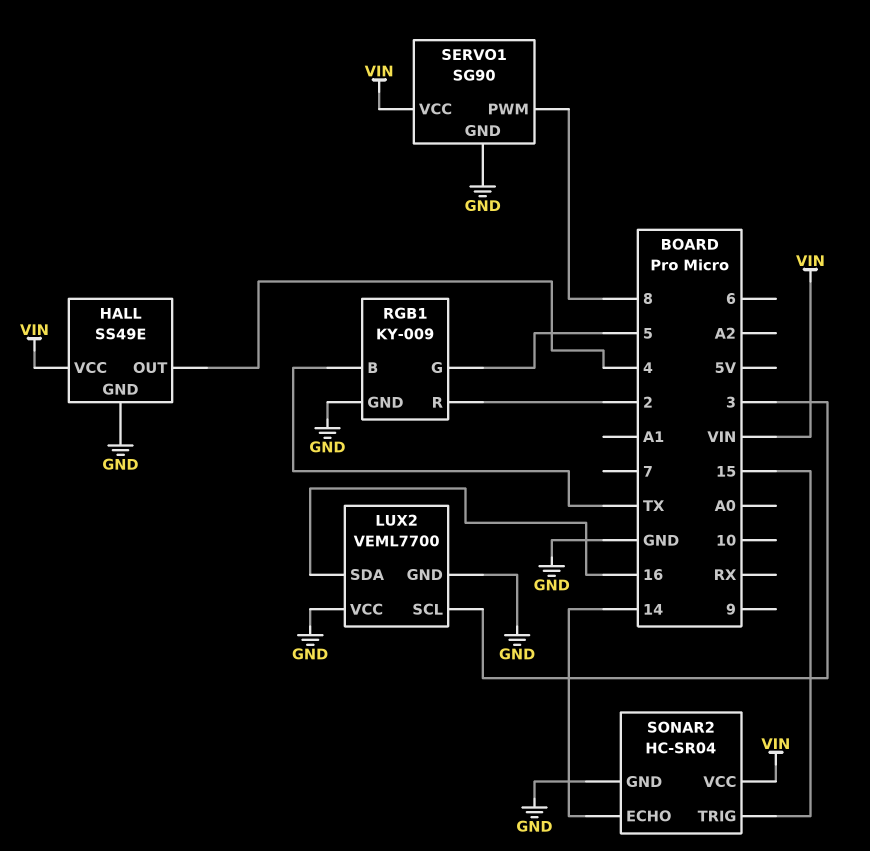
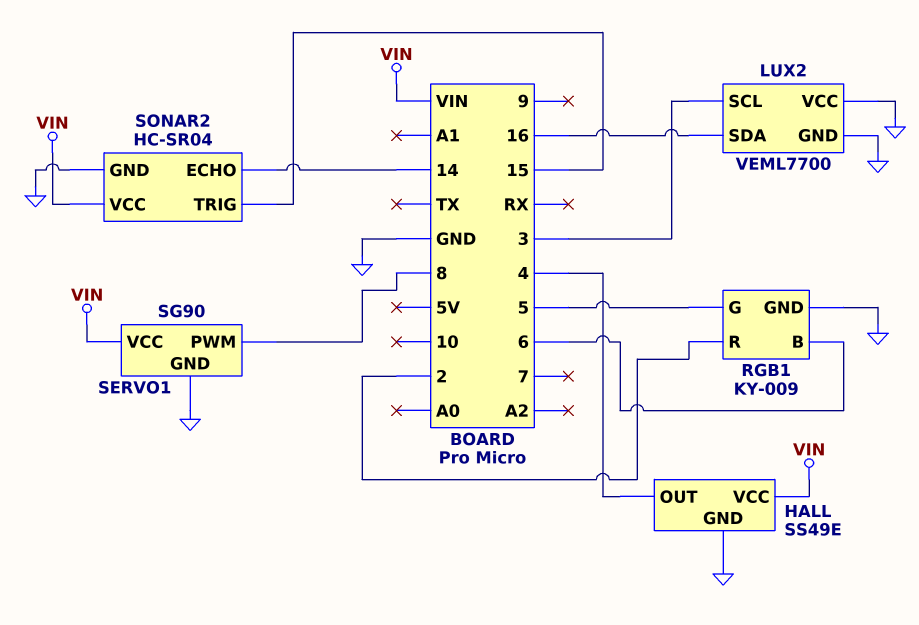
RGB1 pin B: TX -> 6

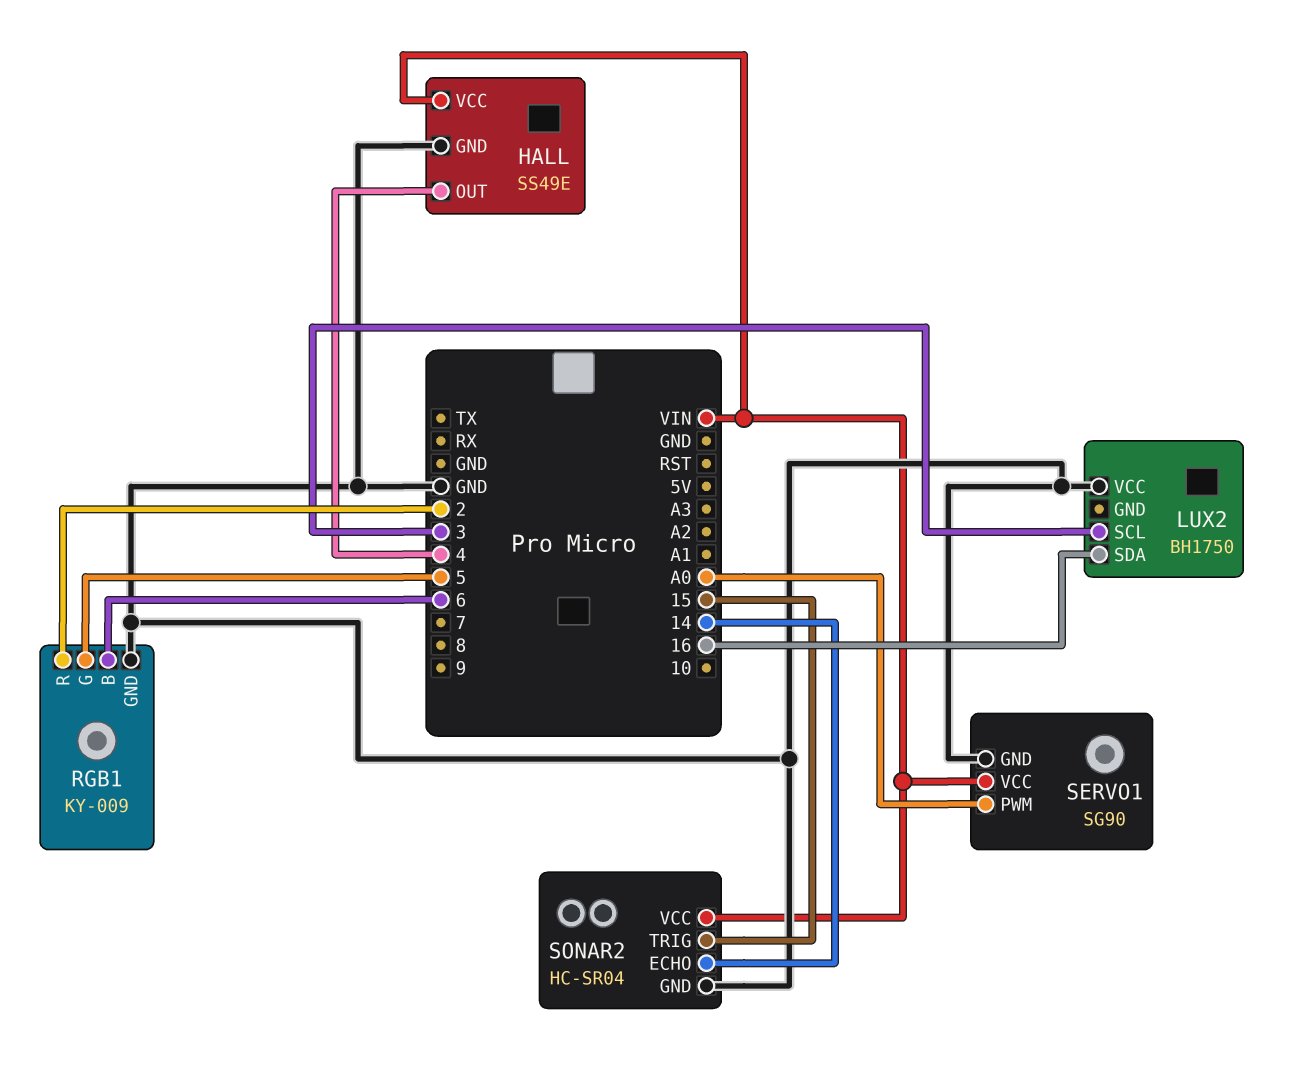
LUX2: VEML7700 -> BH1750
LUX2 pin GND: GND -> none
SERVO1 pin PWM: 8 -> A0

